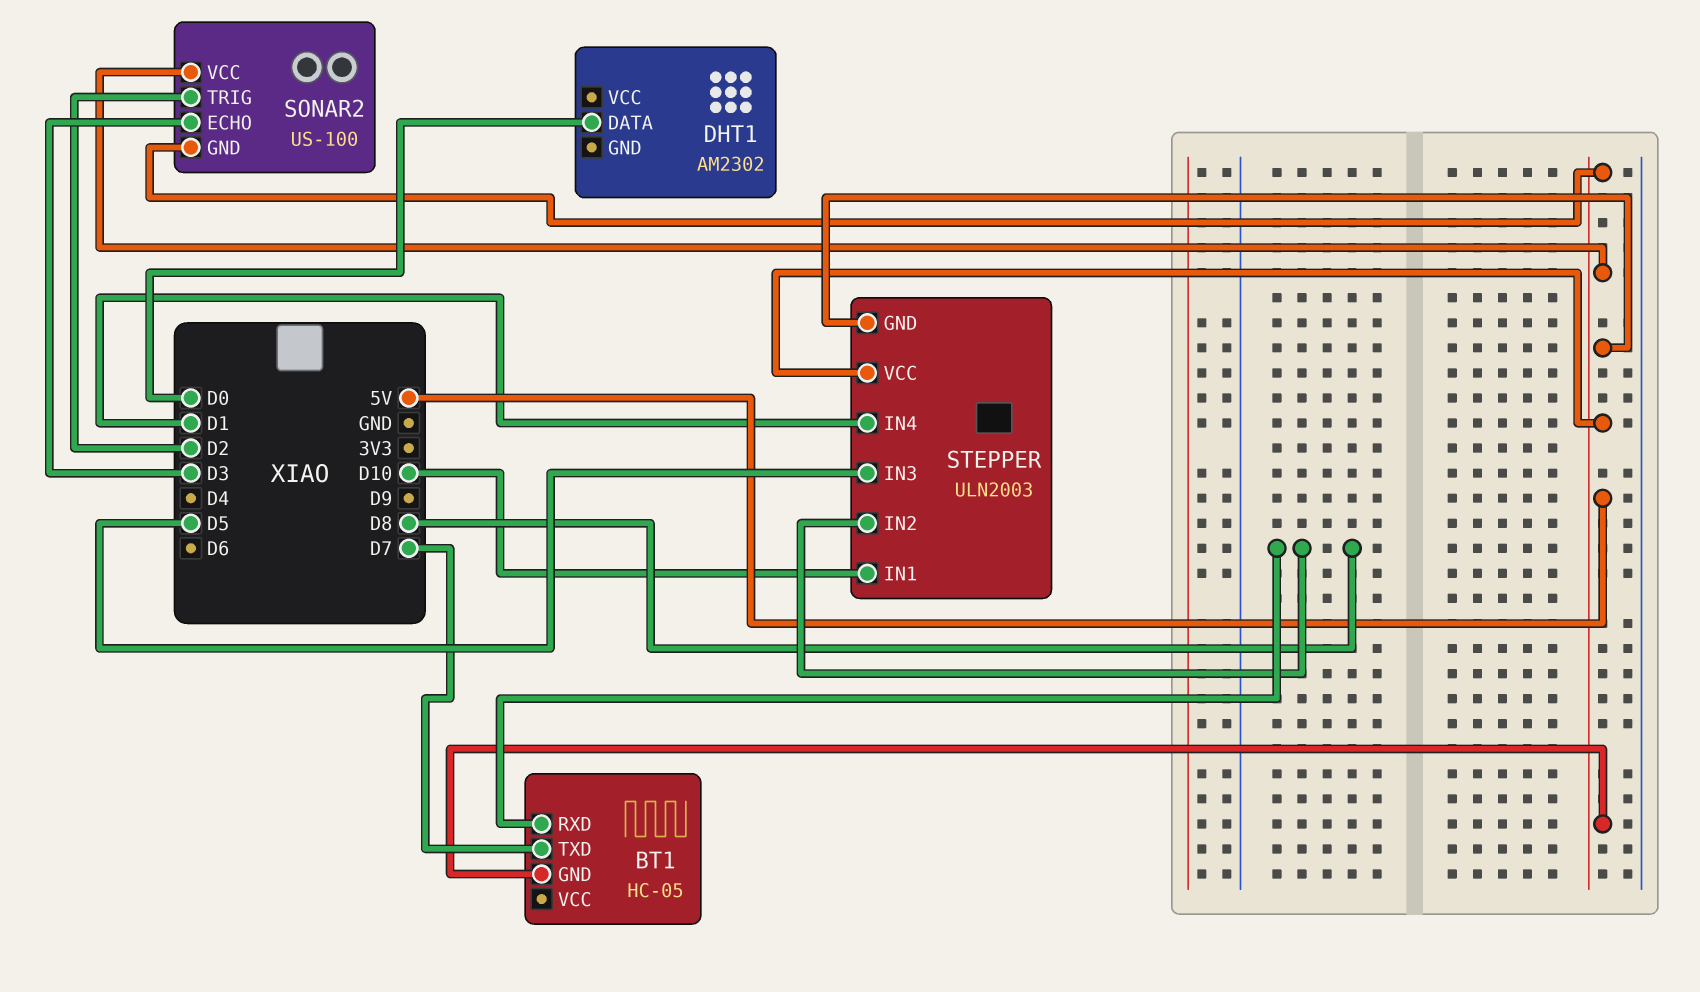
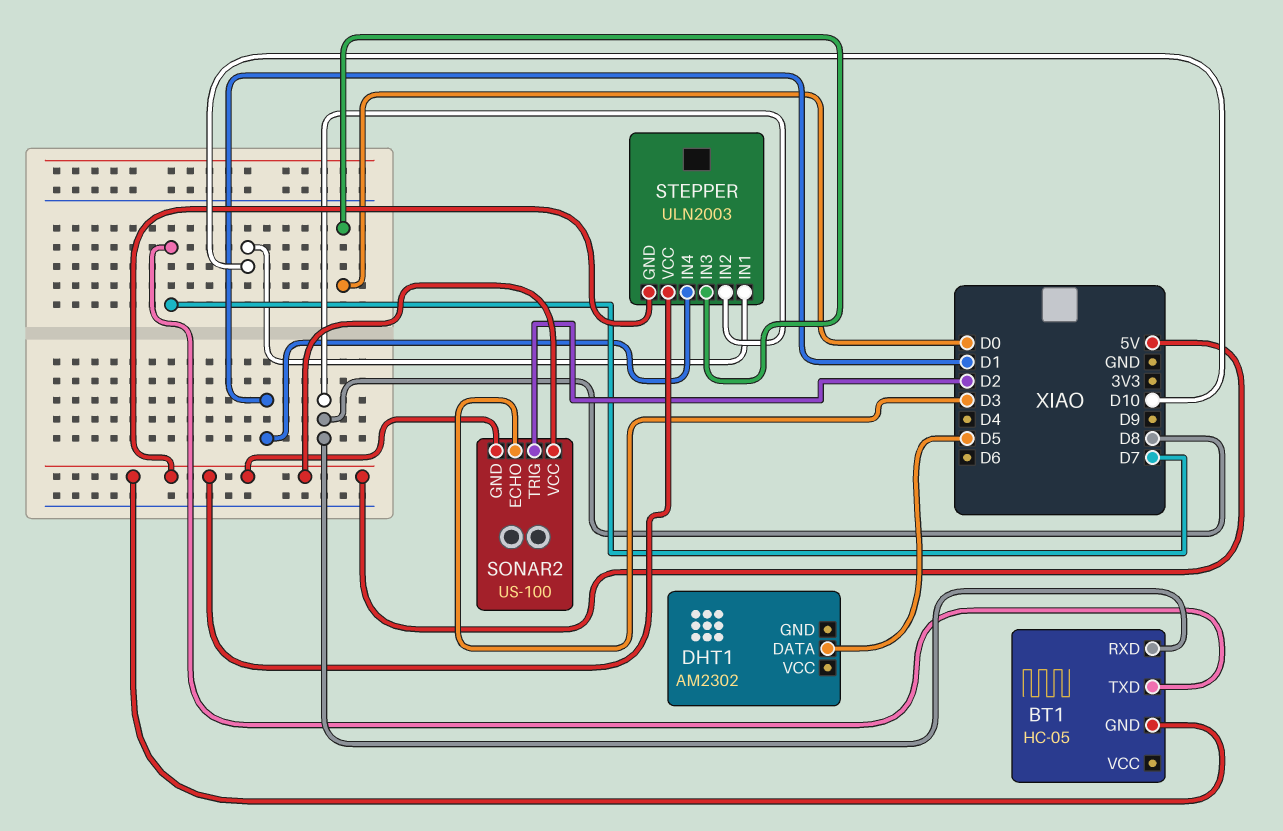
DHT1 pin DATA: D0 -> D5
STEPPER pin IN3: D5 -> D0

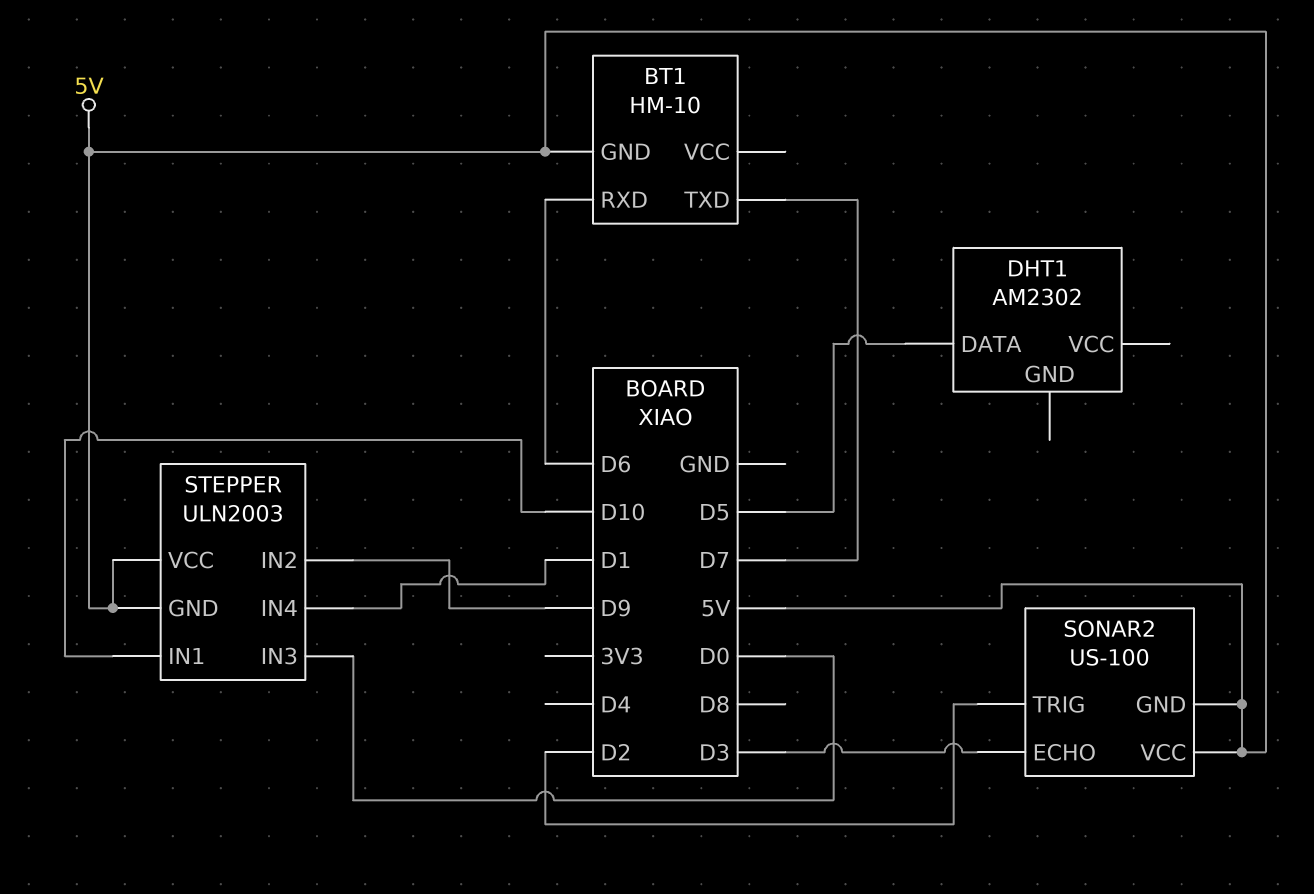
BT1: HC-05 -> HM-10
BT1 pin RXD: D8 -> D6
STEPPER pin IN2: D8 -> D9

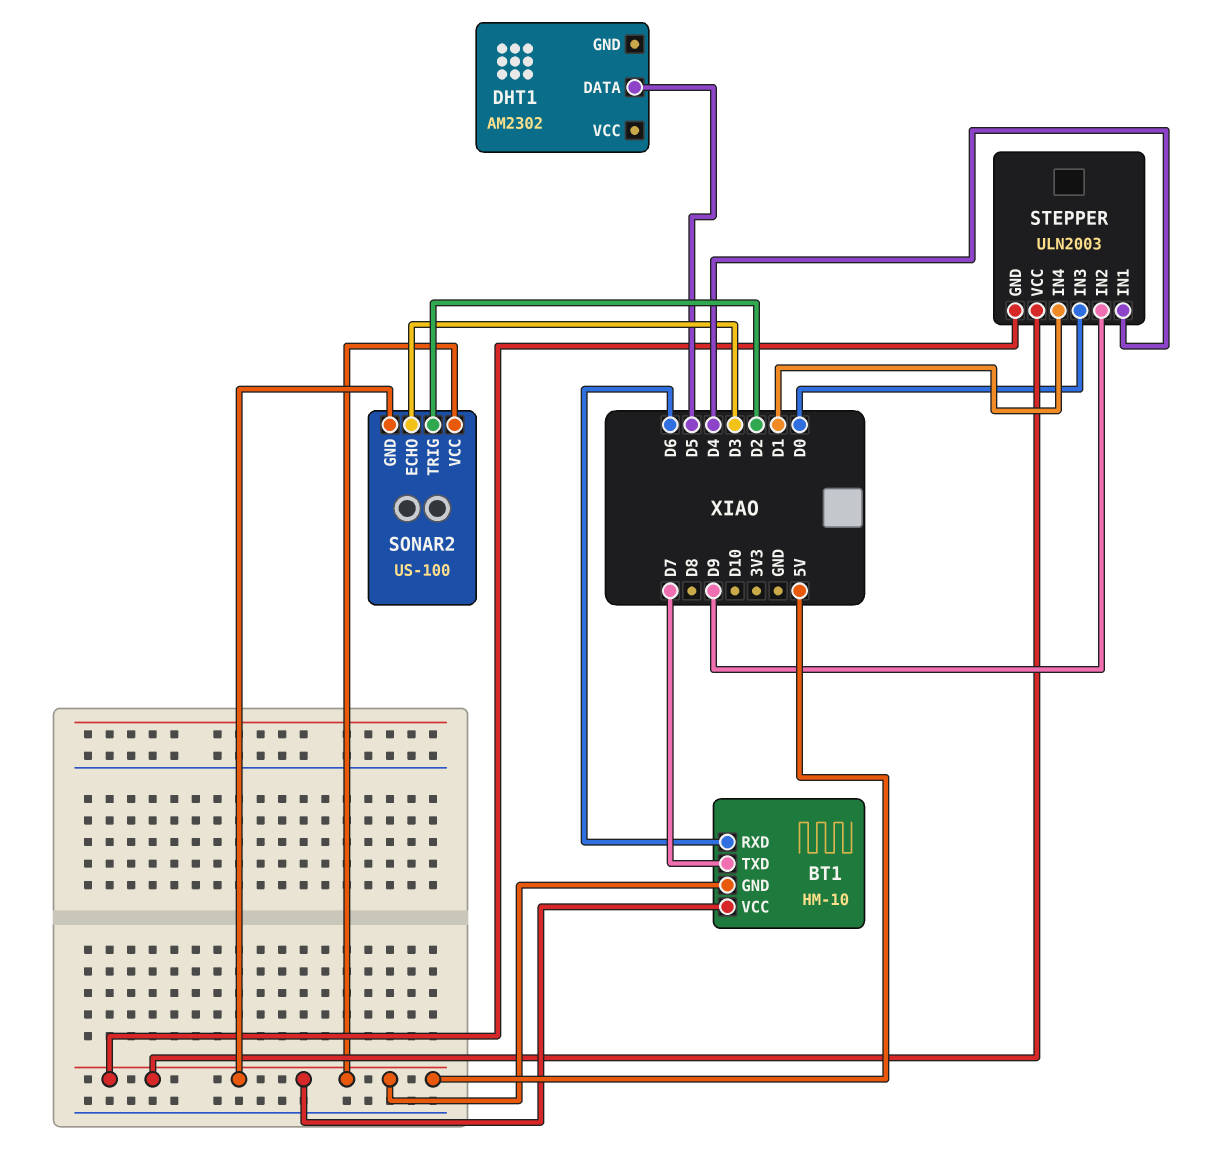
BT1 pin VCC: none -> 5V
STEPPER pin IN1: D10 -> D4

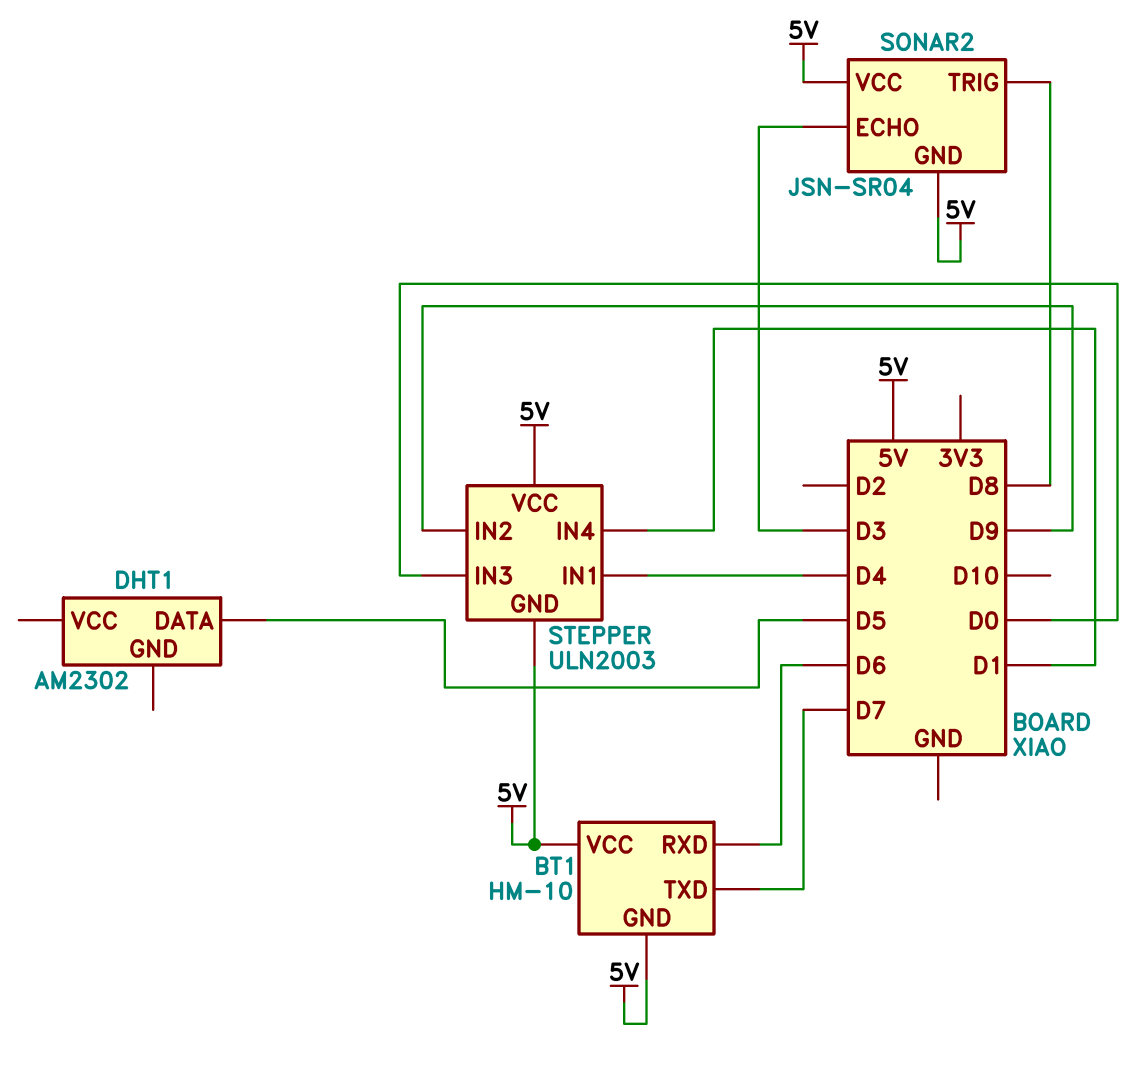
SONAR2: US-100 -> JSN-SR04
SONAR2 pin TRIG: D2 -> D8

